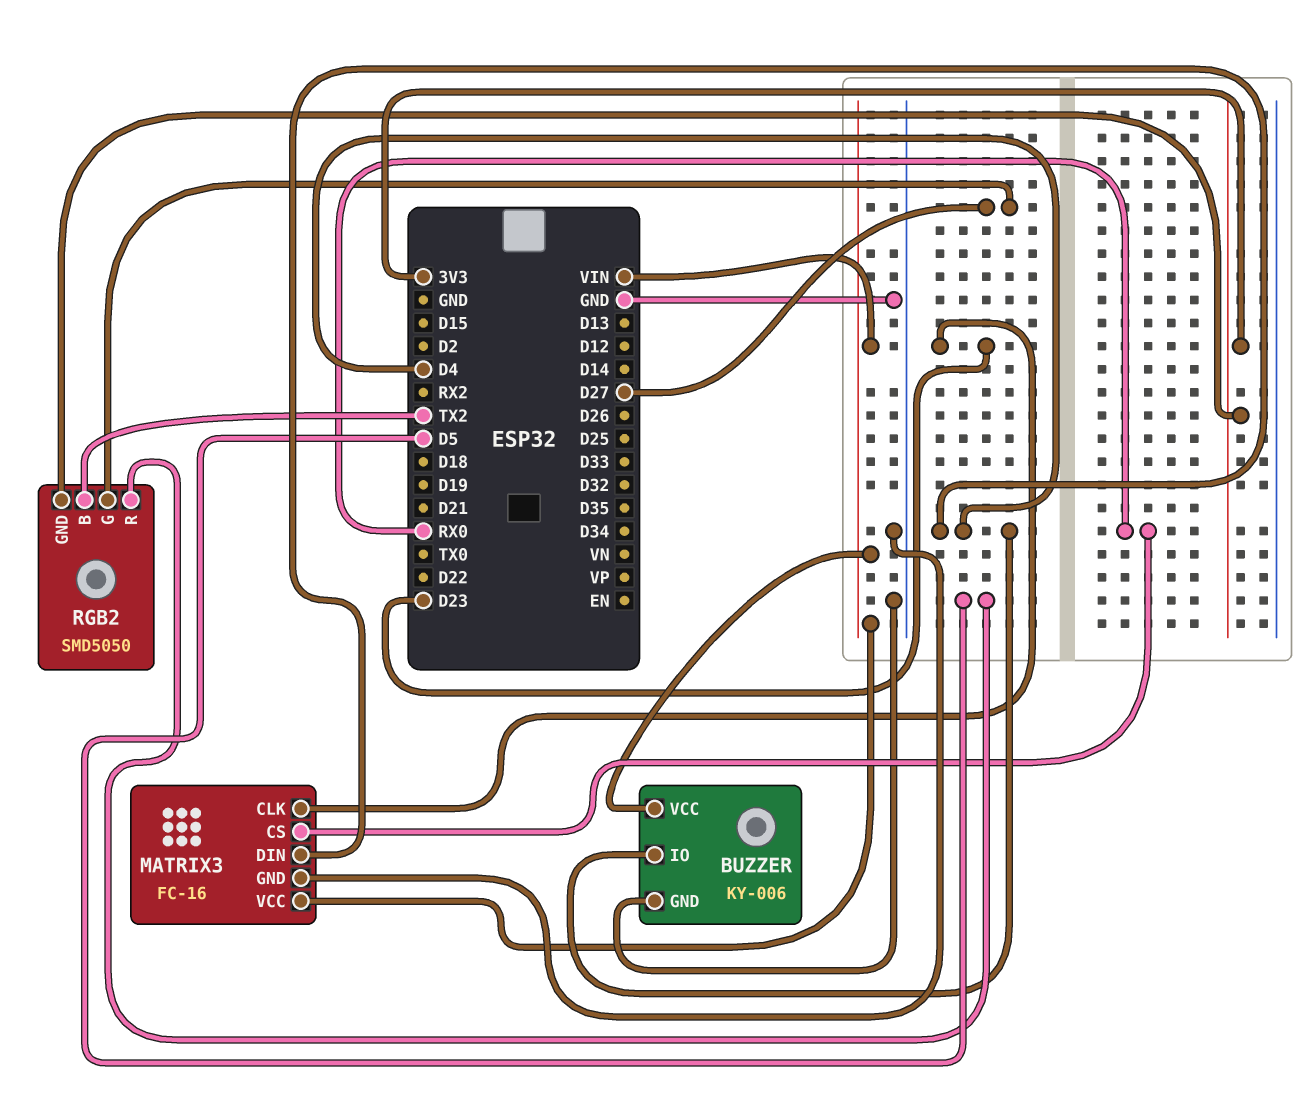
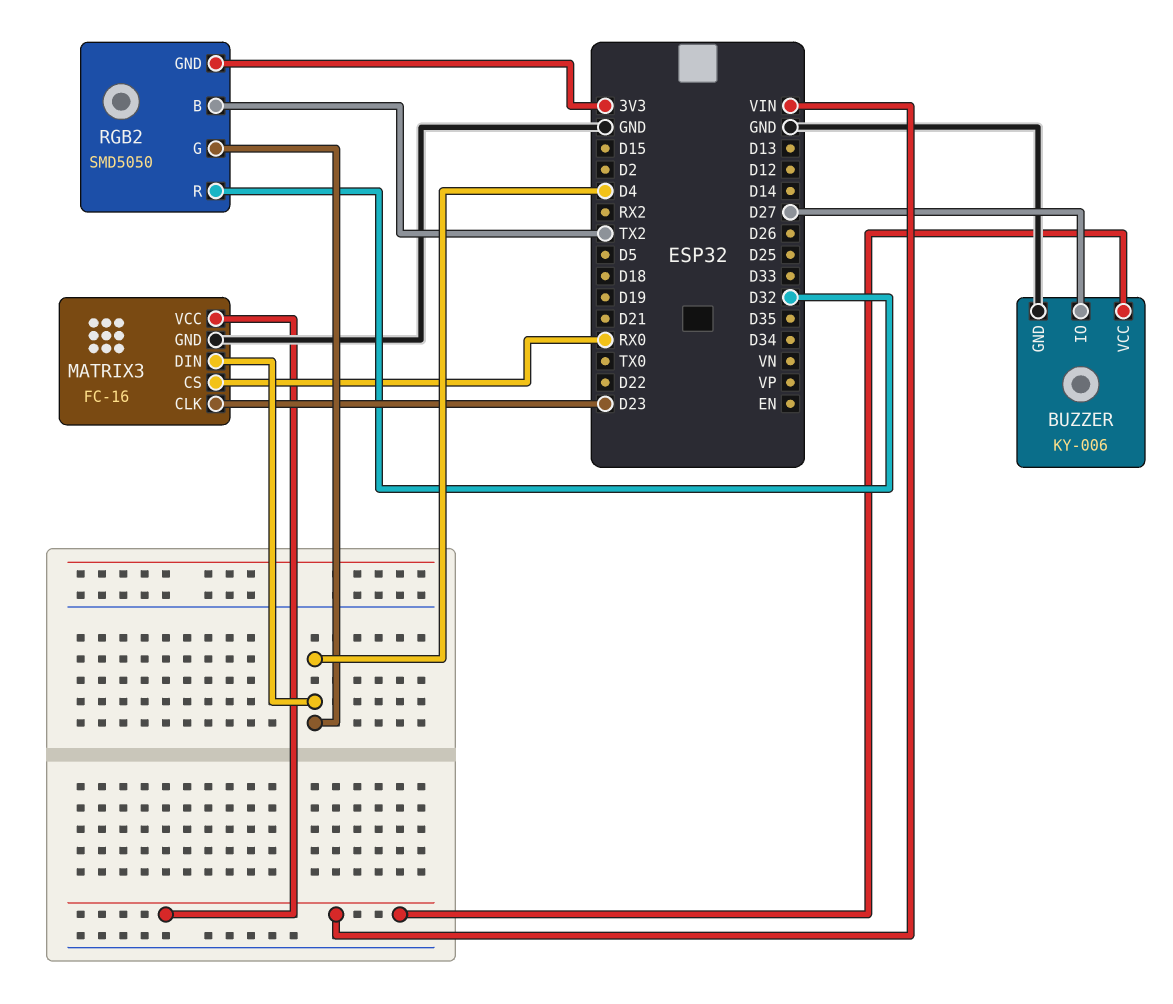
BUZZER pin IO: D4 -> D27
RGB2 pin G: D27 -> D4
RGB2 pin R: D5 -> D32

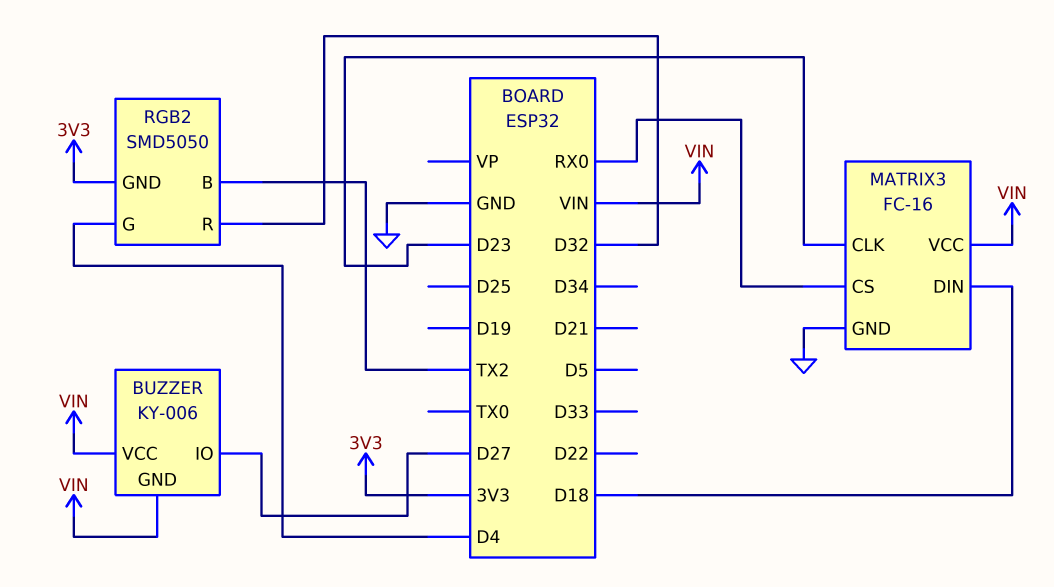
BUZZER pin GND: GND -> VIN
MATRIX3 pin DIN: D4 -> D18

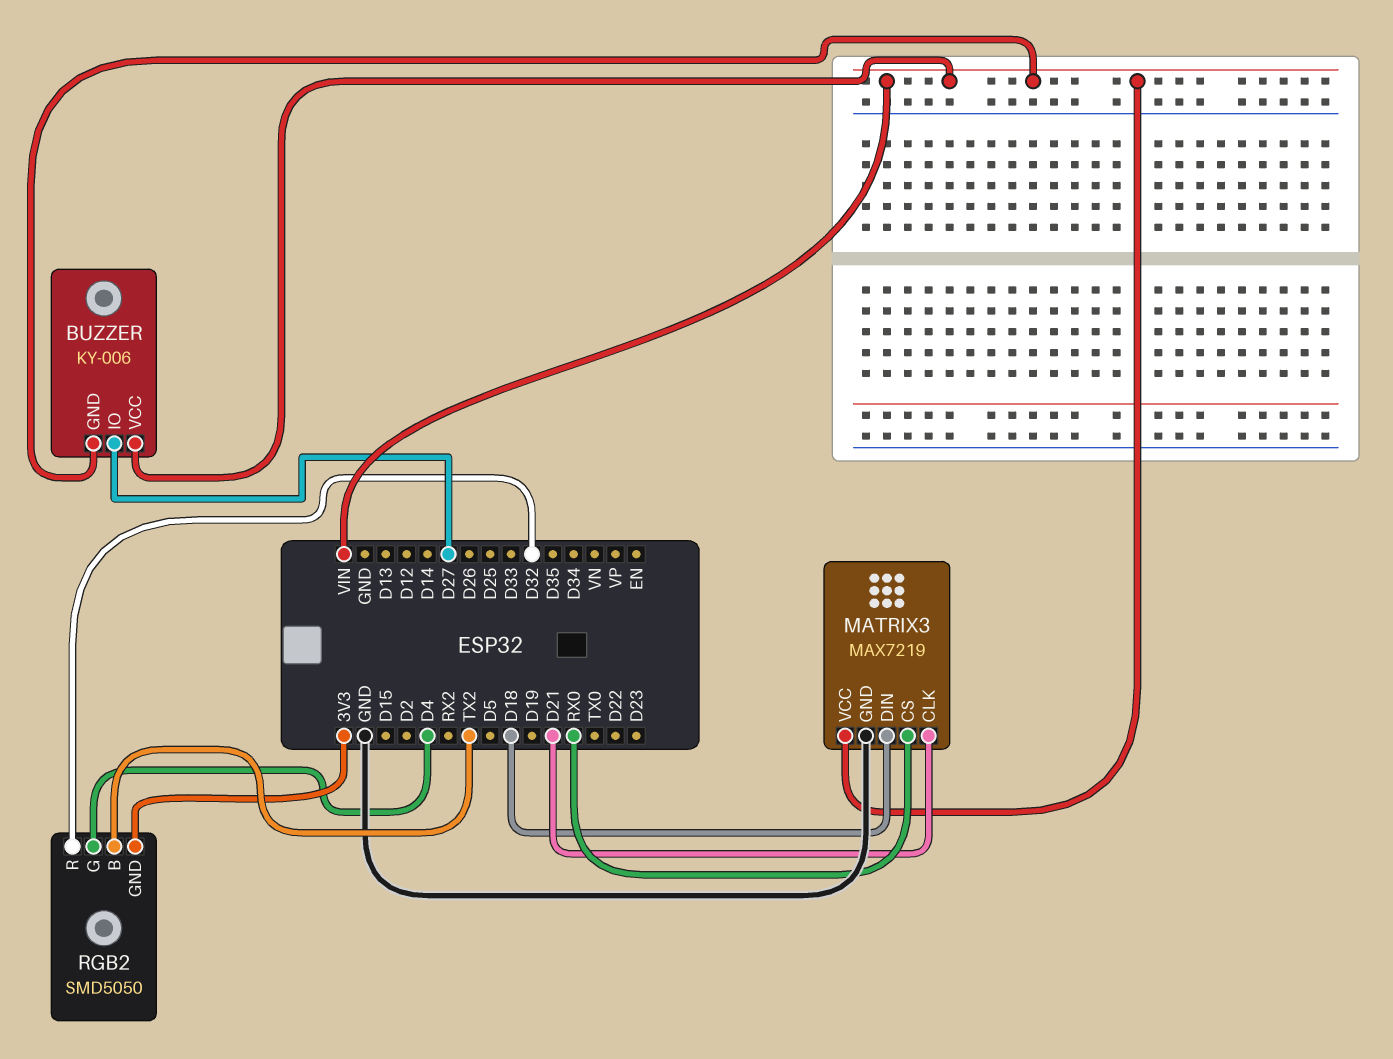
MATRIX3: FC-16 -> MAX7219
MATRIX3 pin CLK: D23 -> D21

